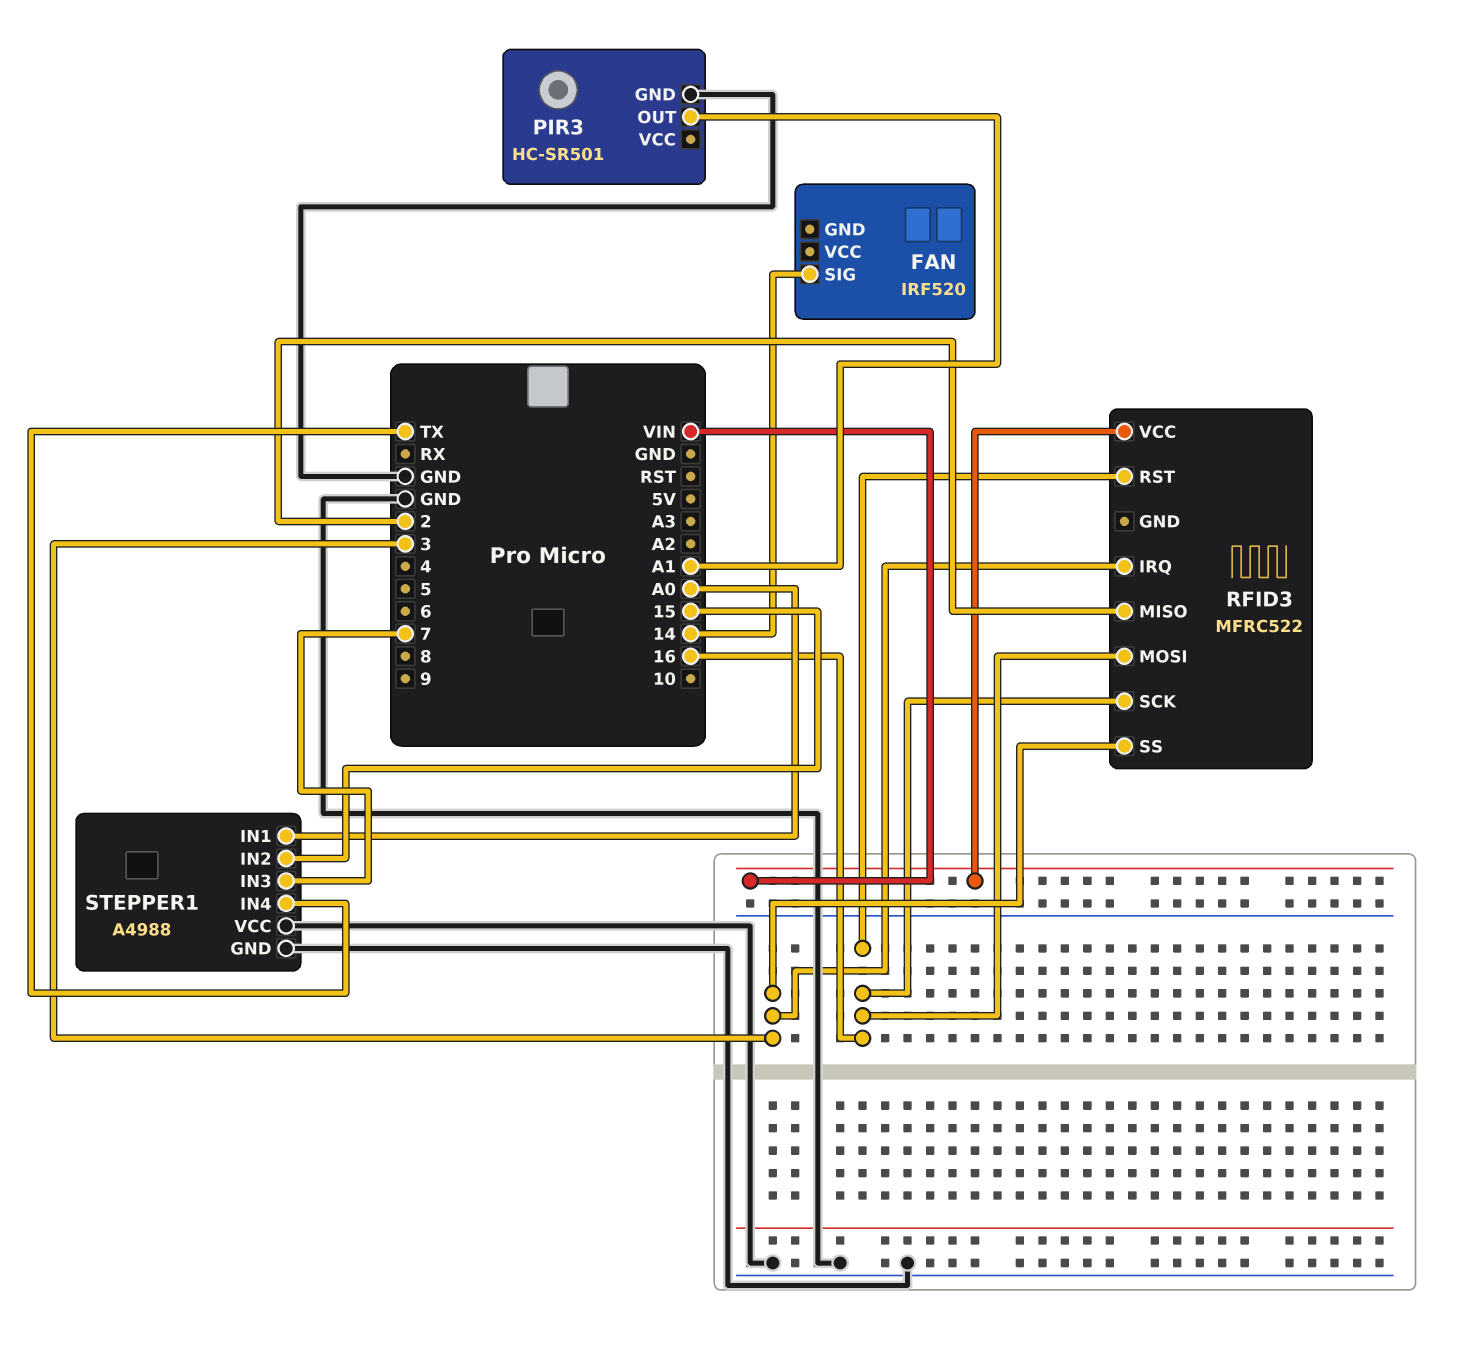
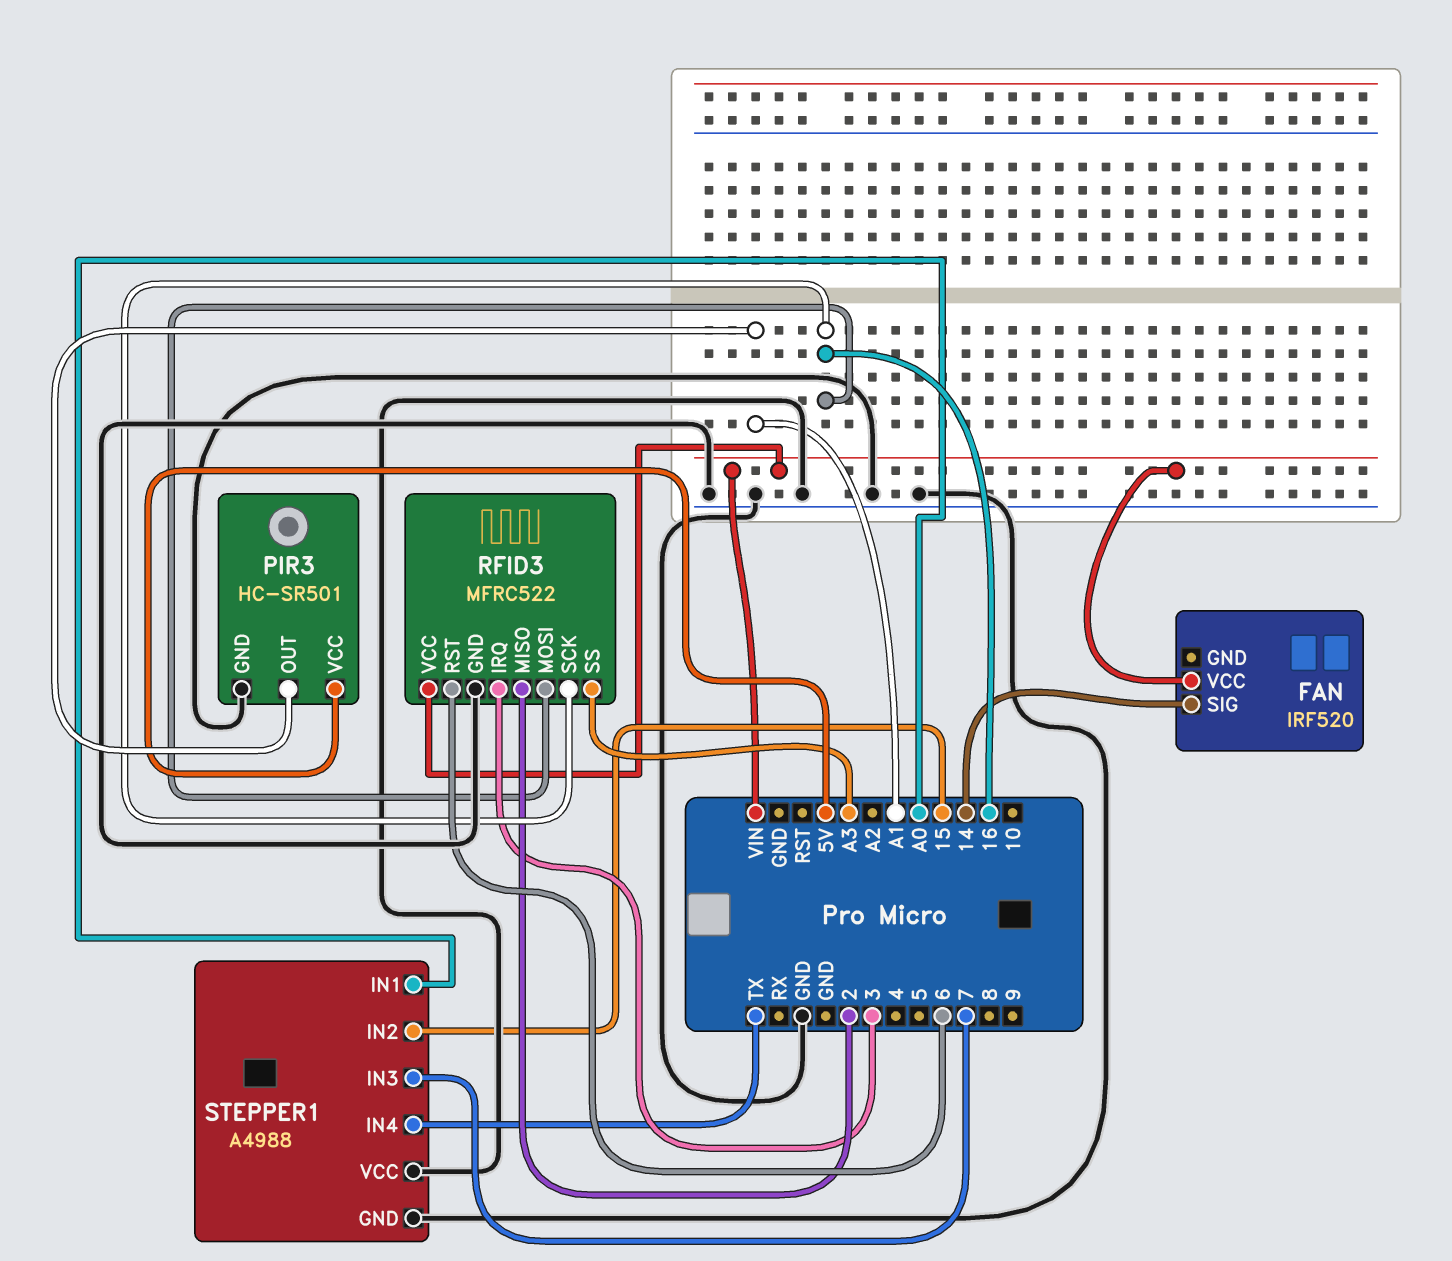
FAN pin VCC: none -> VIN
PIR3 pin VCC: none -> 5V
RFID3 pin GND: none -> GND
RFID3 pin RST: 16 -> 6
RFID3 pin SS: 3 -> A3

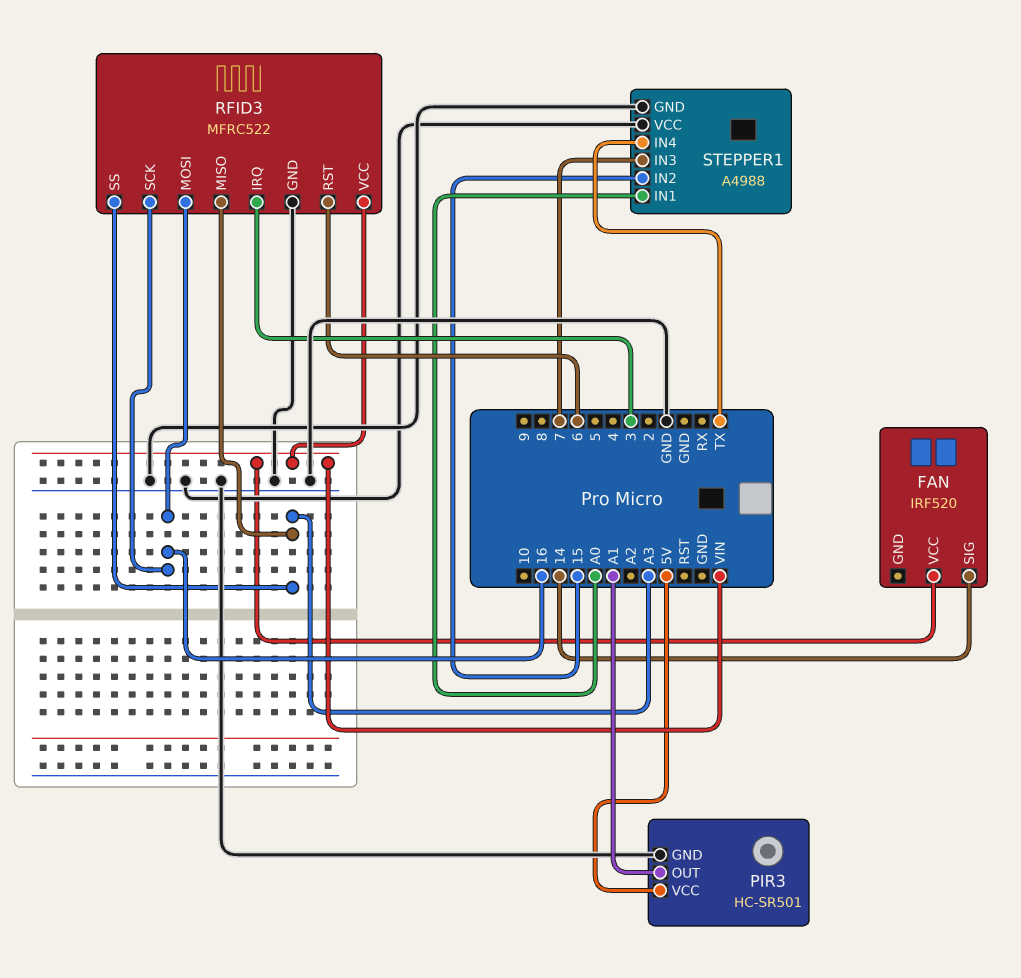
RFID3 pin MISO: 2 -> A3

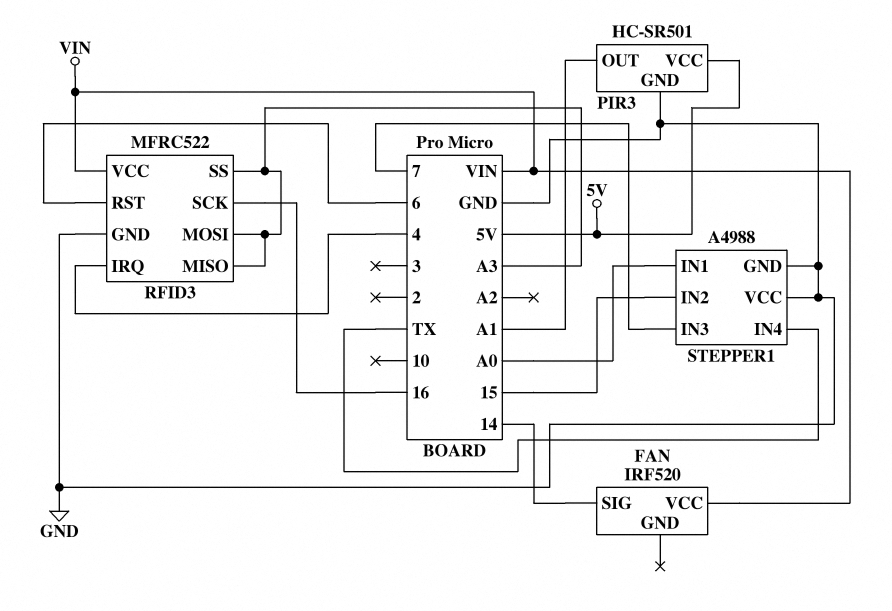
RFID3 pin IRQ: 3 -> 4
RFID3 pin MOSI: 16 -> A3

